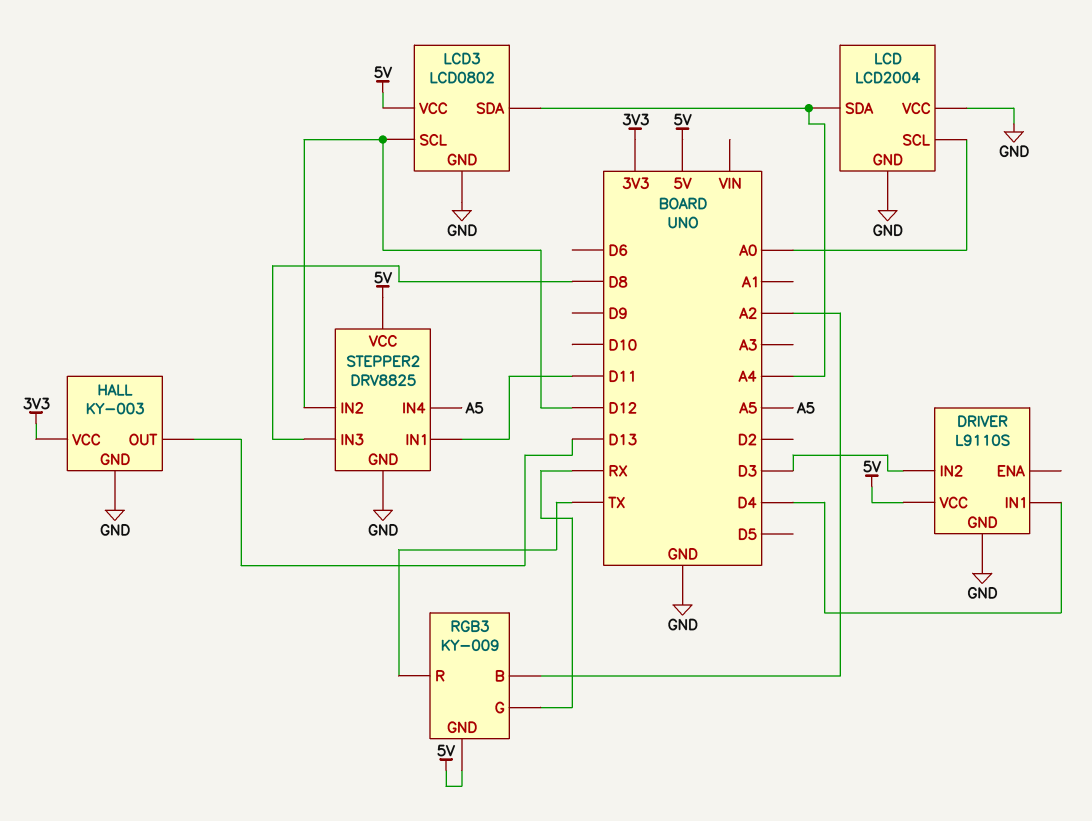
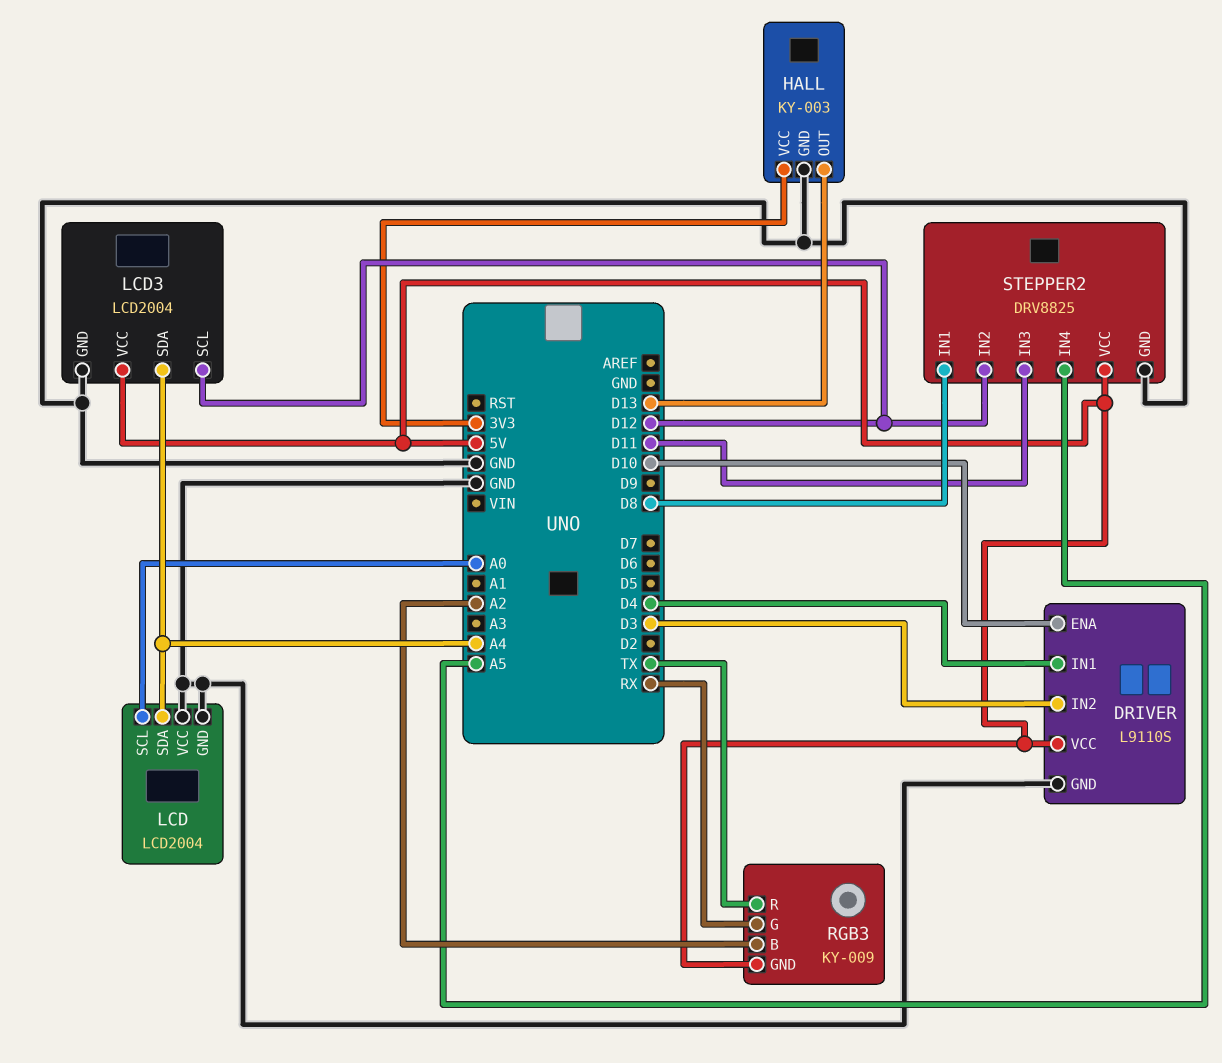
DRIVER pin ENA: none -> D10
LCD3: LCD0802 -> LCD2004
STEPPER2 pin IN1: D11 -> D8
STEPPER2 pin IN3: D8 -> D11

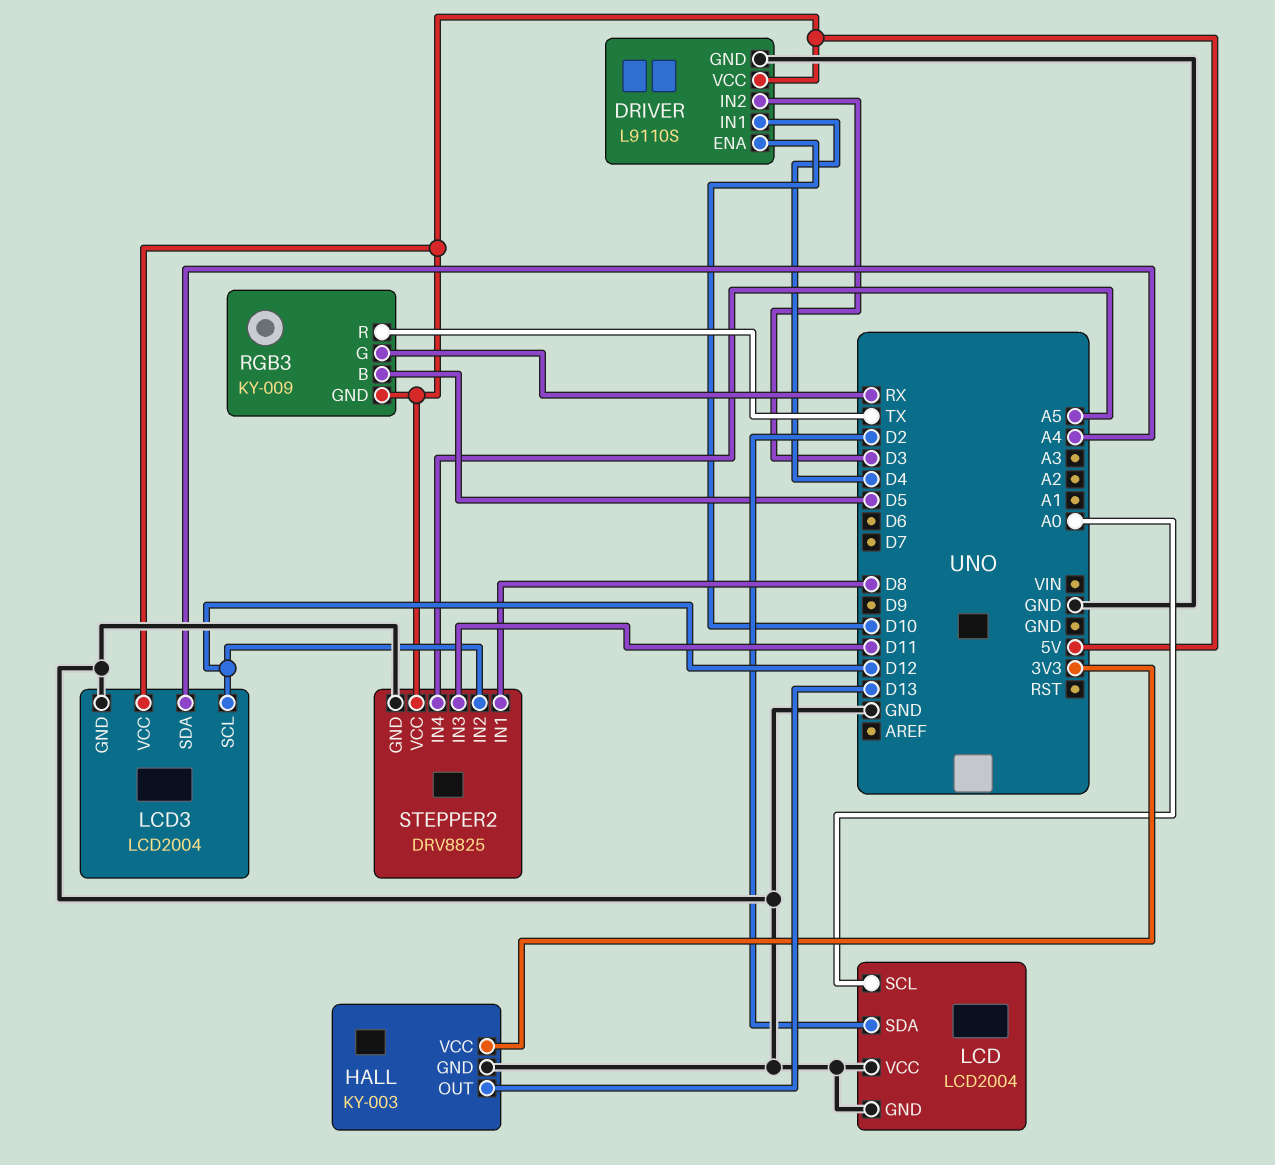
LCD pin SDA: A4 -> D2
RGB3 pin B: A2 -> D5

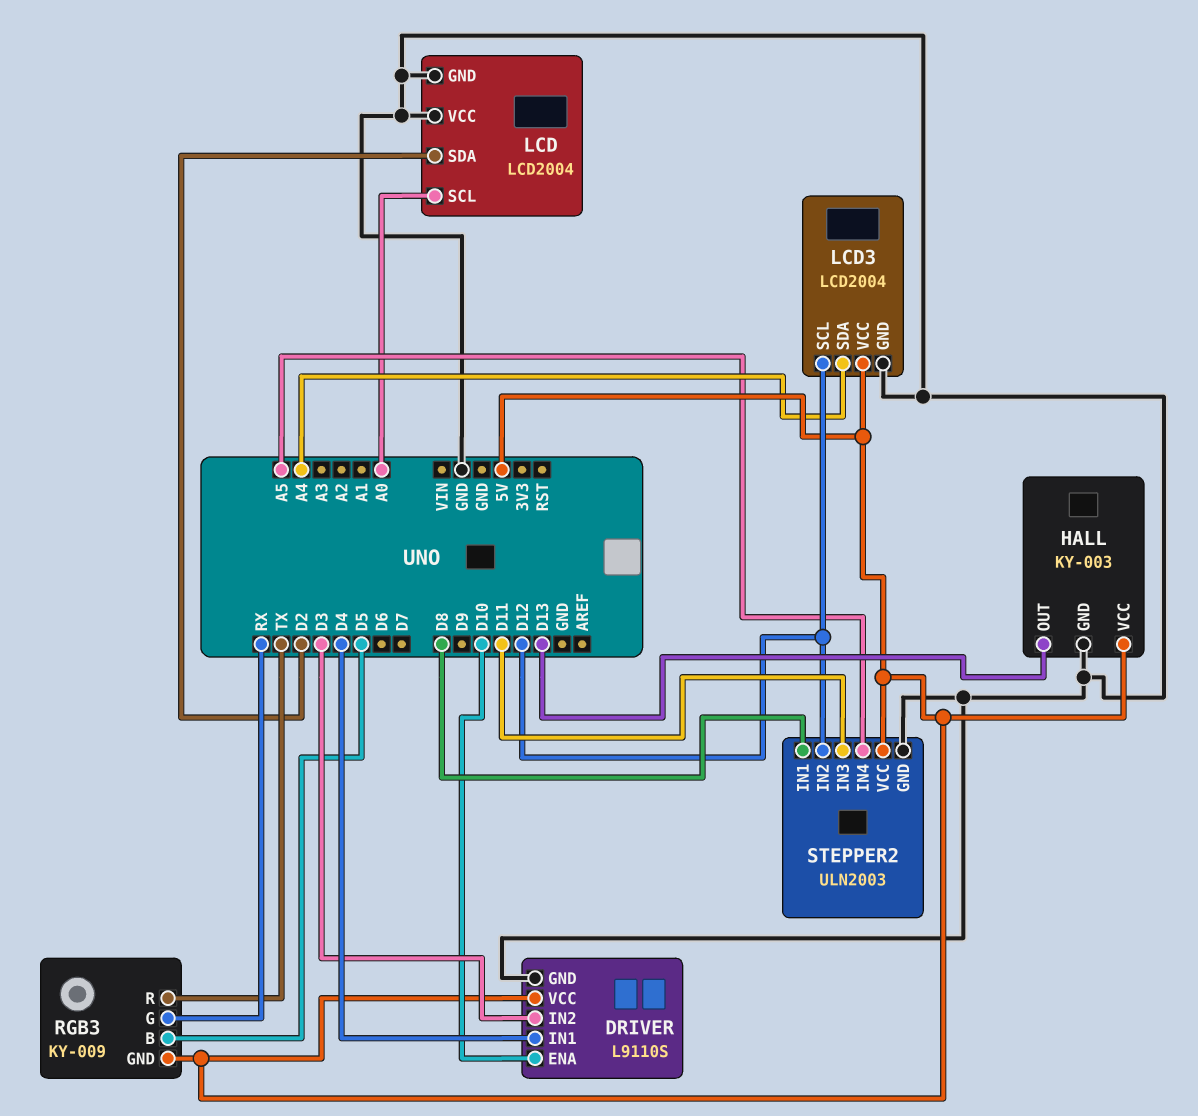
HALL pin VCC: 3V3 -> 5V
STEPPER2: DRV8825 -> ULN2003

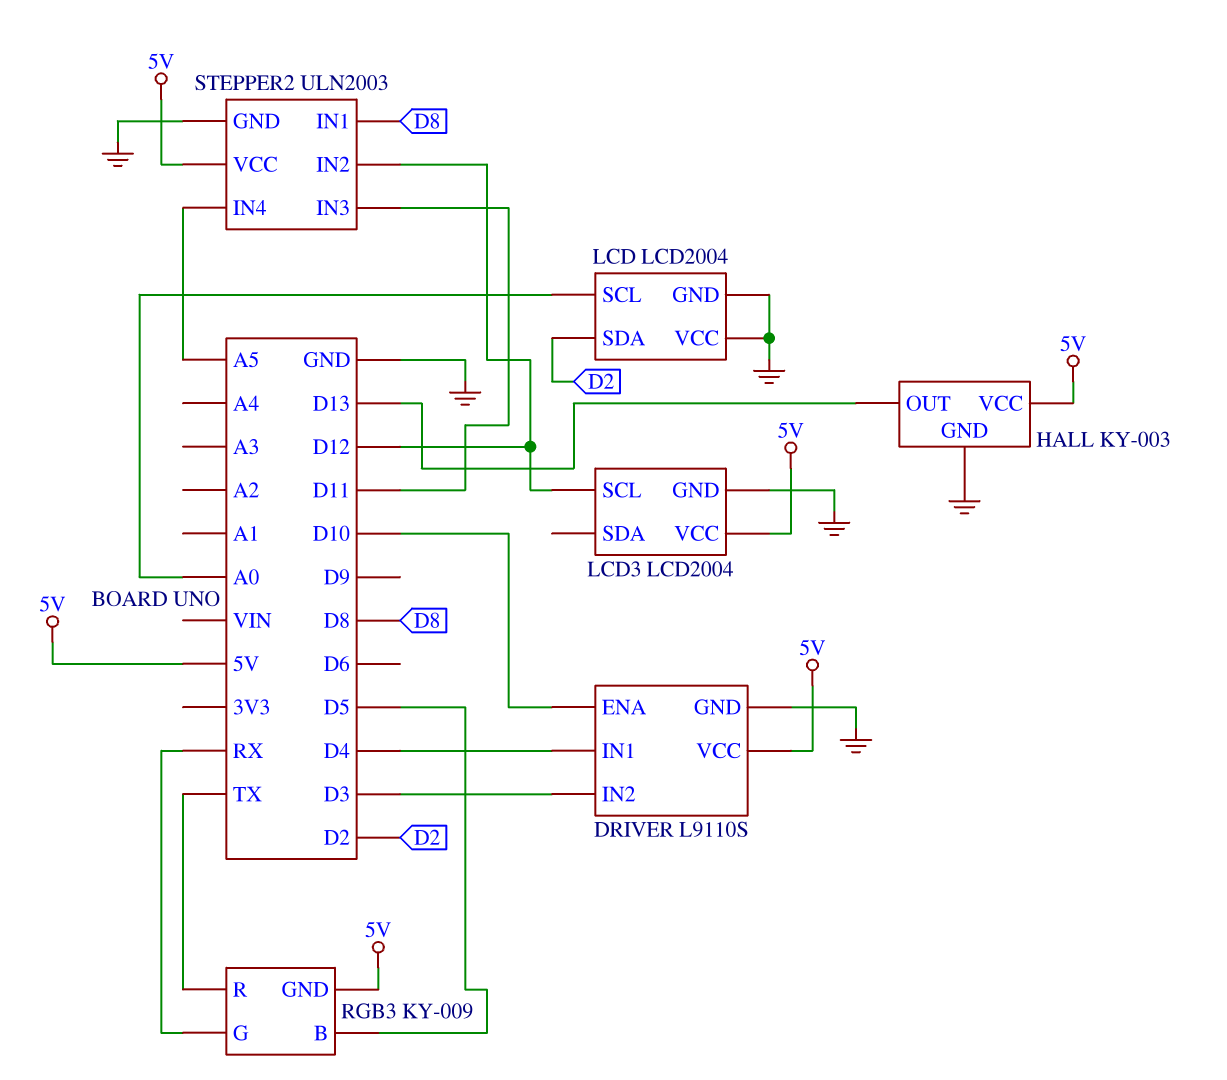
LCD3 pin SDA: A4 -> none

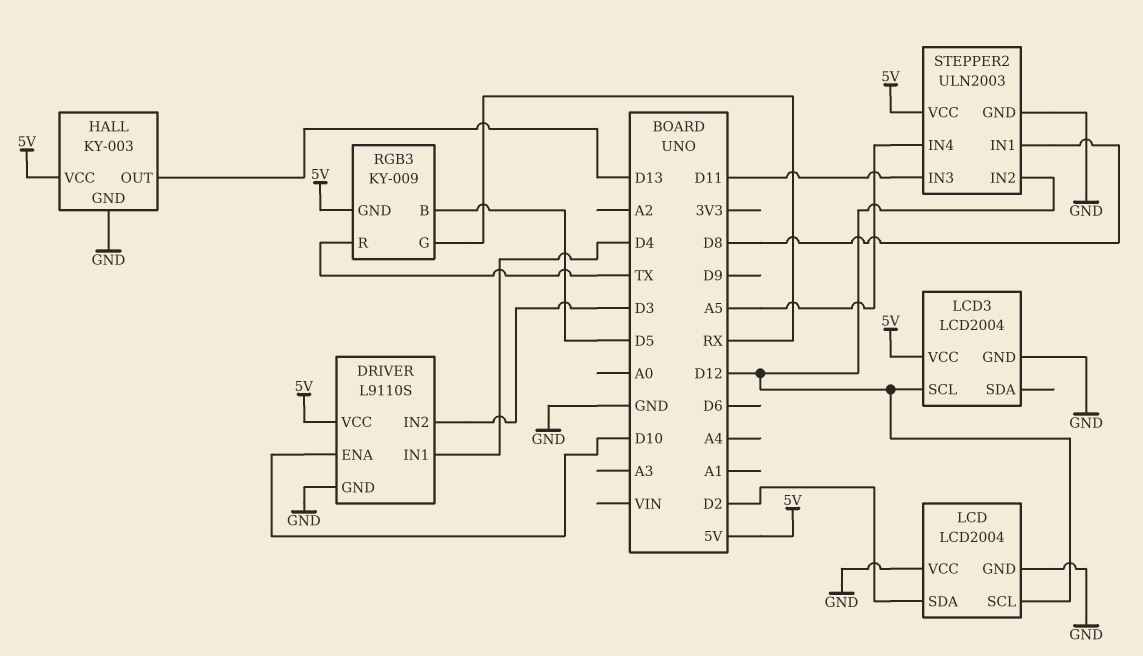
LCD pin SCL: A0 -> D12

